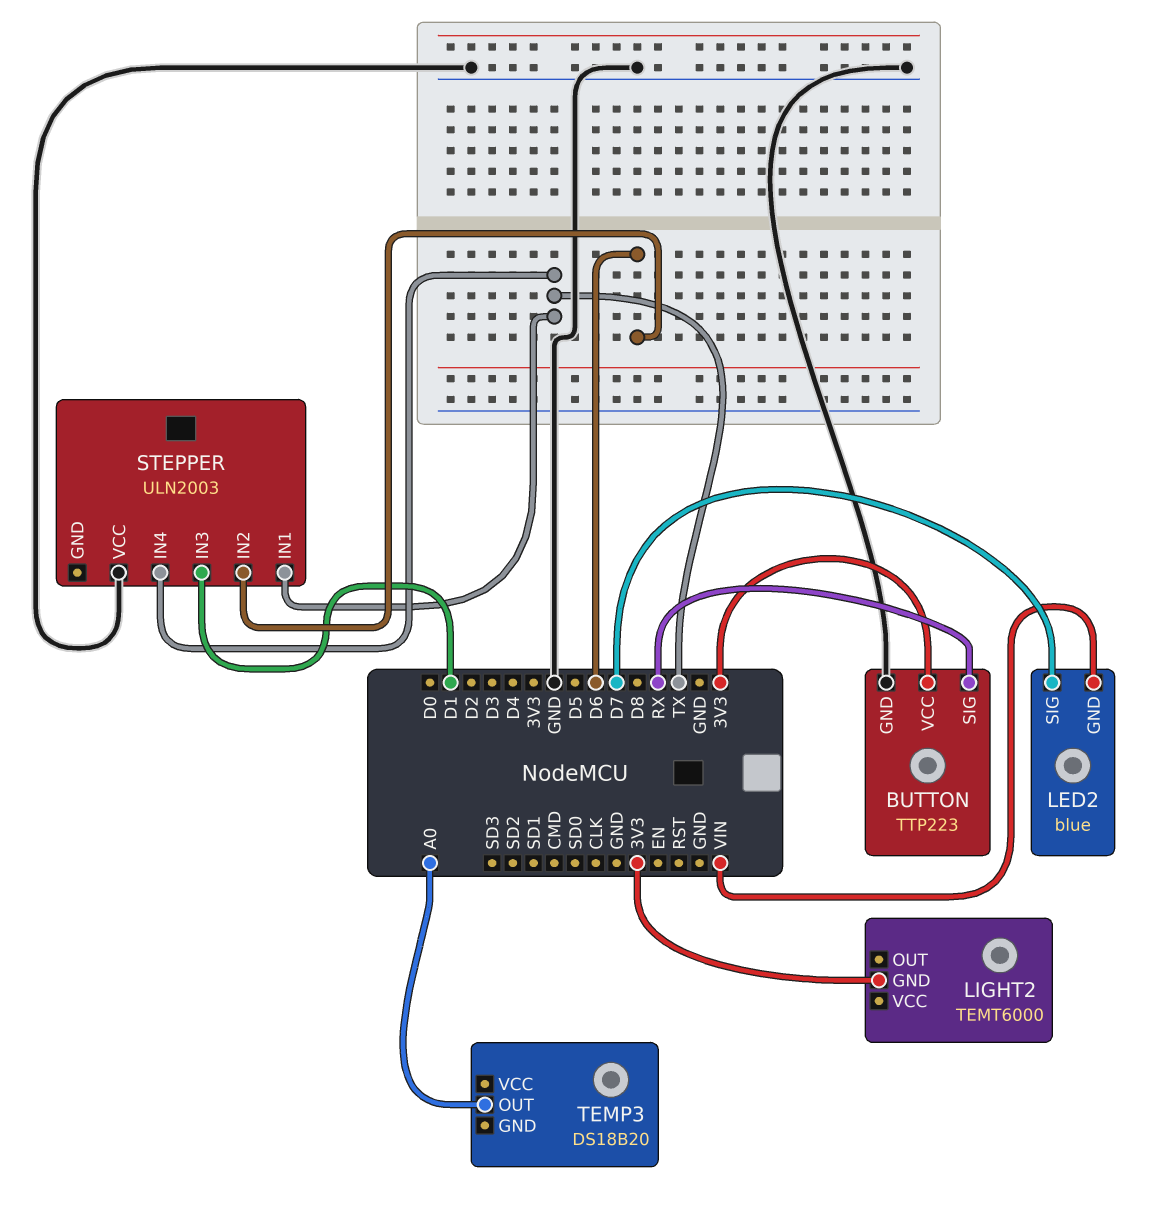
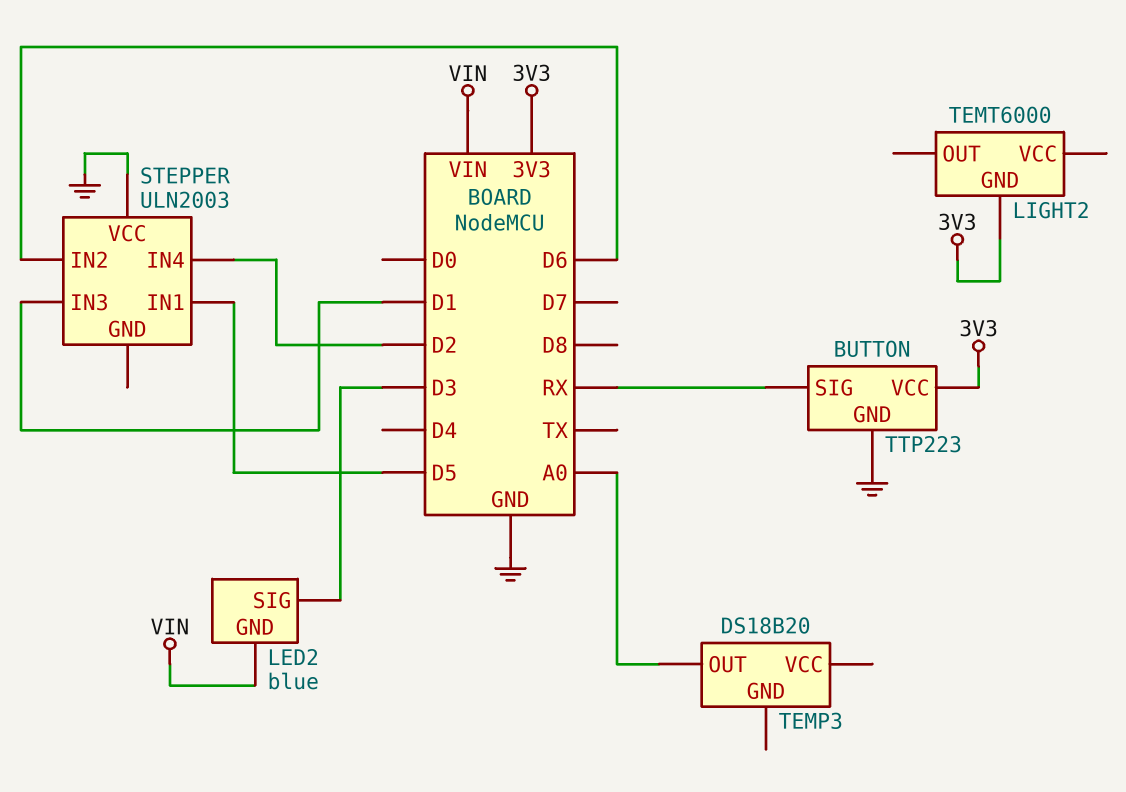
LED2 pin SIG: D7 -> D3
STEPPER pin IN1: TX -> D5
STEPPER pin IN4: TX -> D2

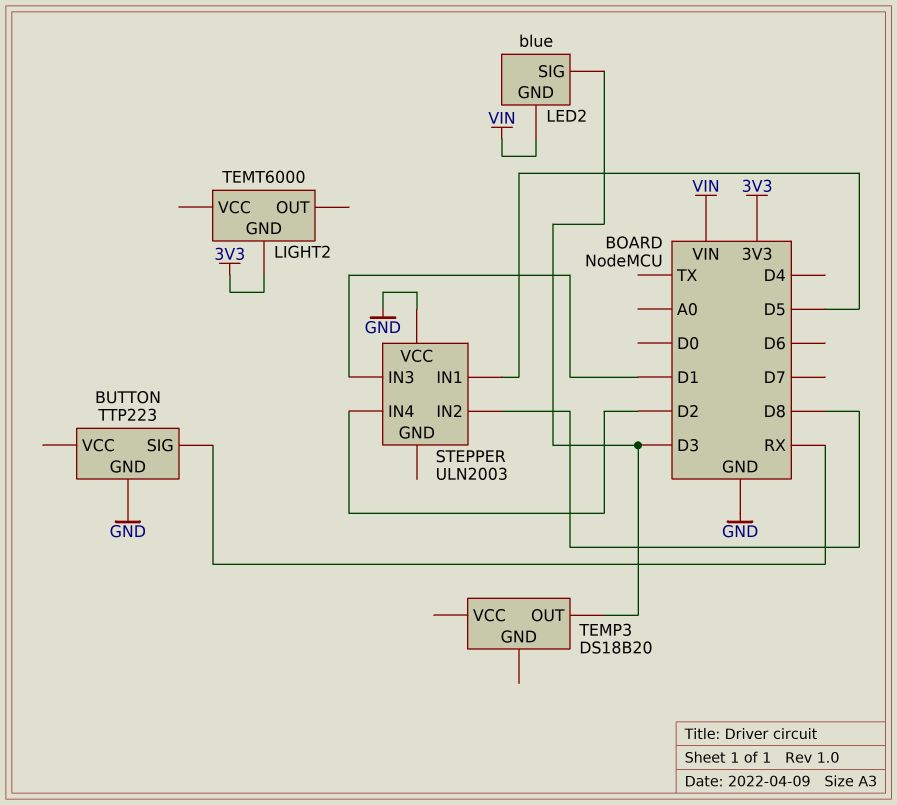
BUTTON pin VCC: 3V3 -> none
STEPPER pin IN2: D6 -> D8
TEMP3 pin OUT: A0 -> D3

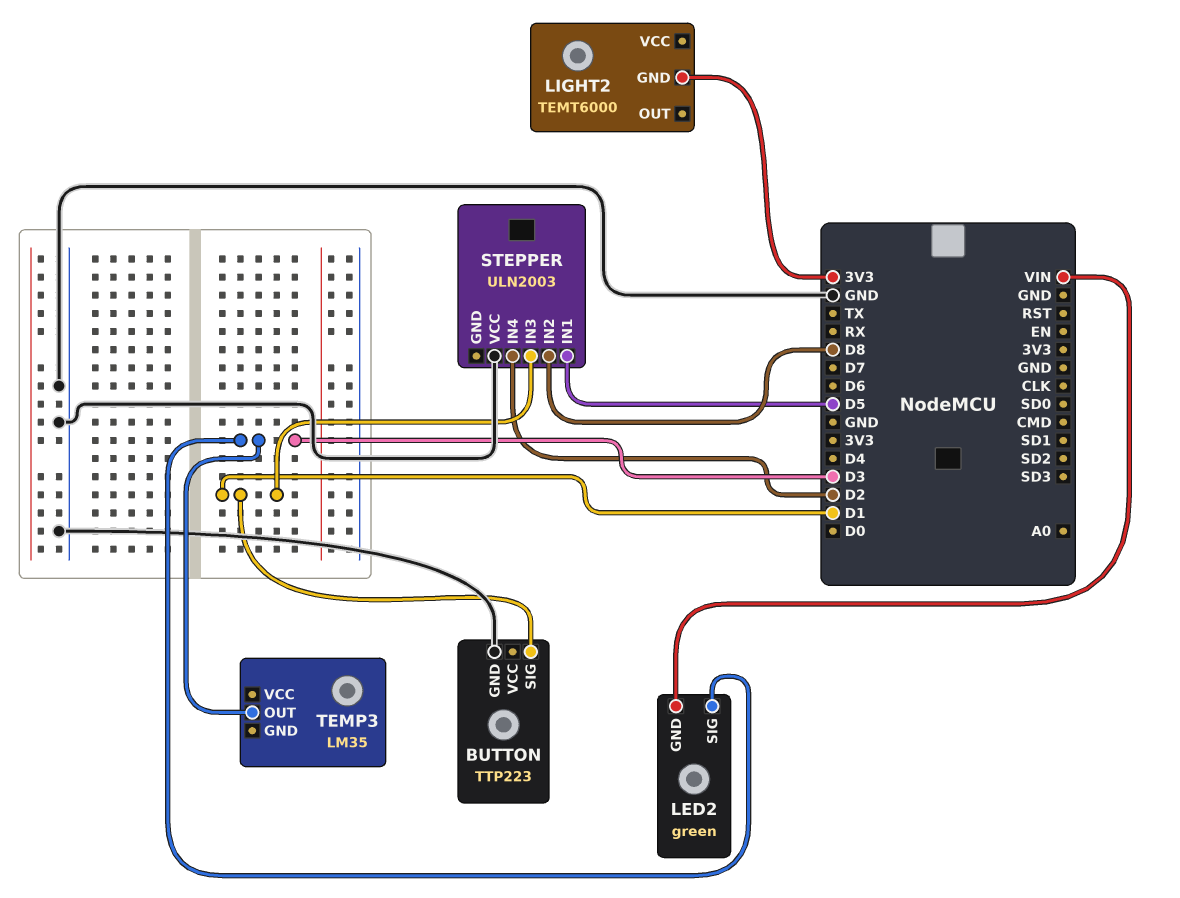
BUTTON pin SIG: RX -> D1
LED2: blue -> green
TEMP3: DS18B20 -> LM35

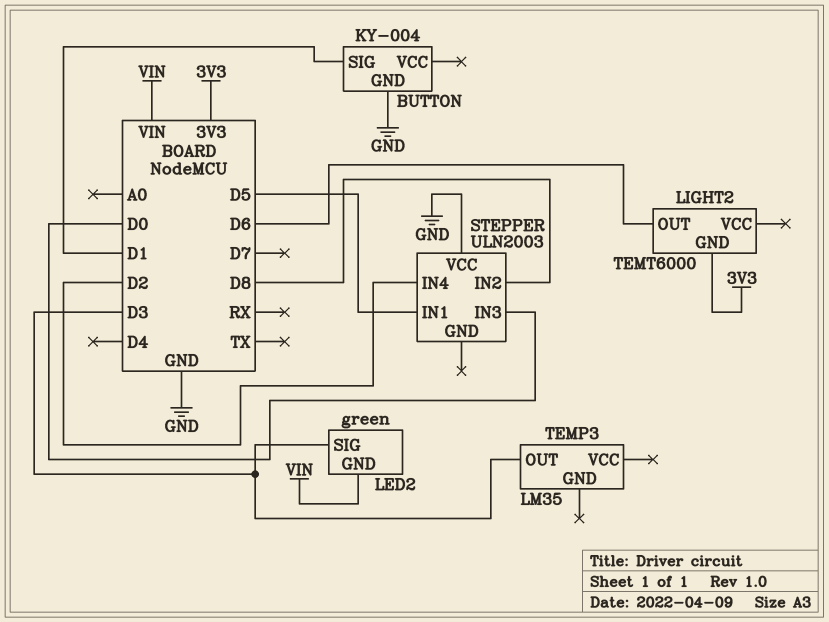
BUTTON: TTP223 -> KY-004
LIGHT2 pin OUT: none -> D6
STEPPER pin IN3: D1 -> D0

